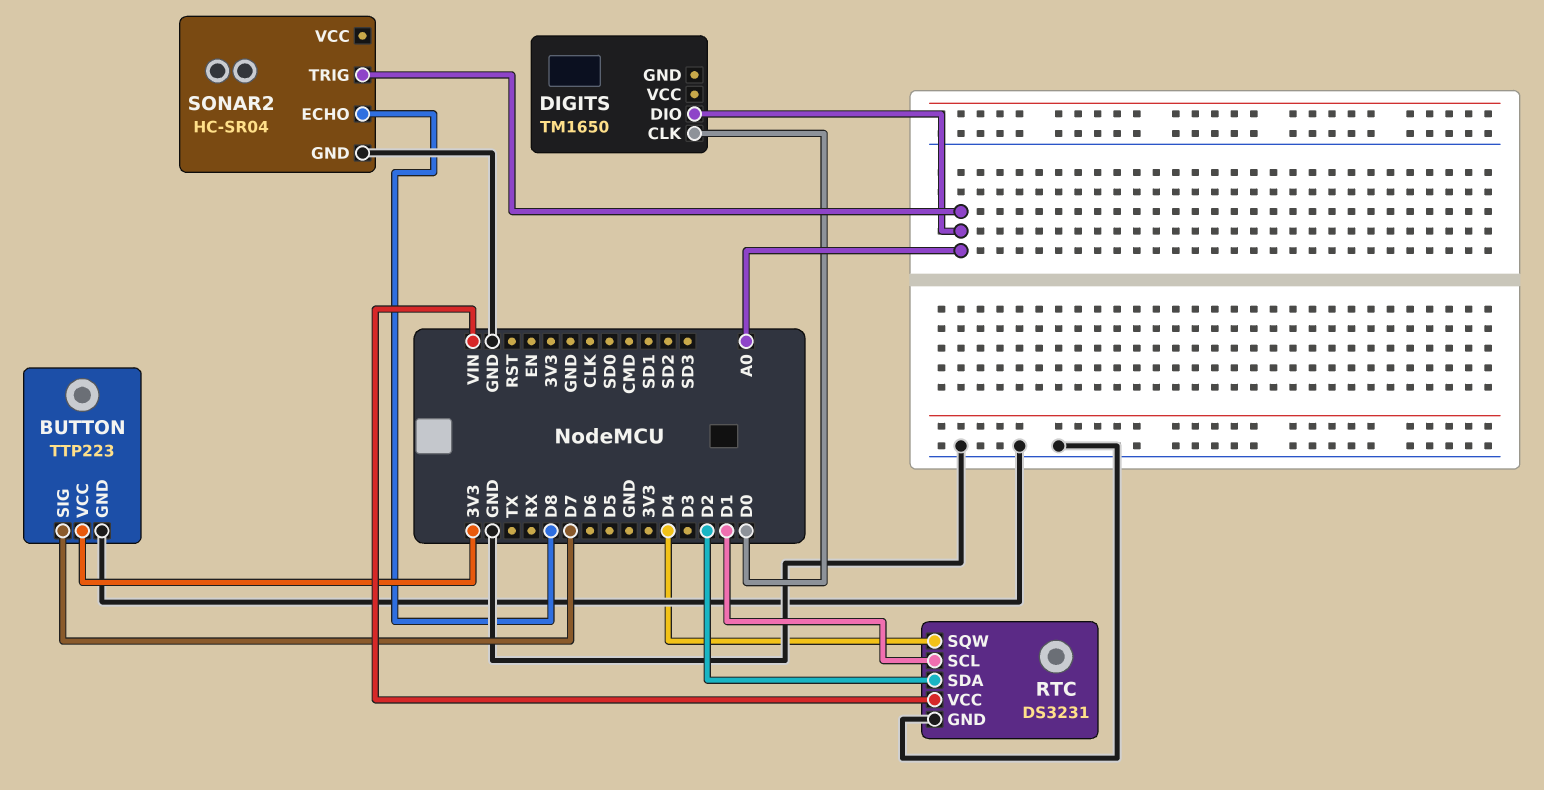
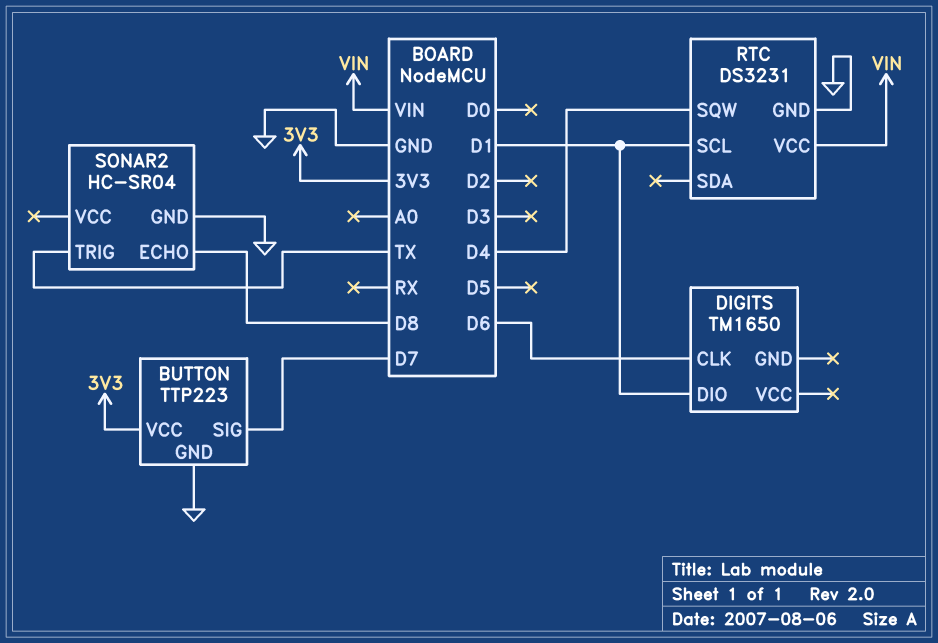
DIGITS pin CLK: D0 -> D6
DIGITS pin DIO: A0 -> D1
RTC pin SDA: D2 -> none
SONAR2 pin TRIG: A0 -> TX

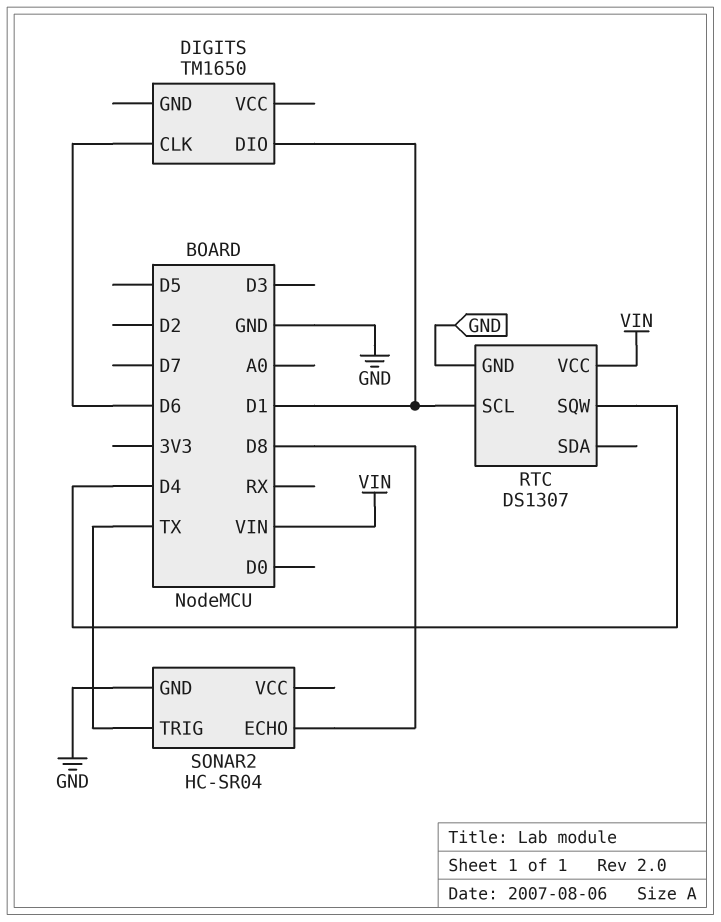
BUTTON: TTP223 -> none
BUTTON pin GND: GND -> none
BUTTON pin SIG: D7 -> none
BUTTON pin VCC: 3V3 -> none
RTC: DS3231 -> DS1307

